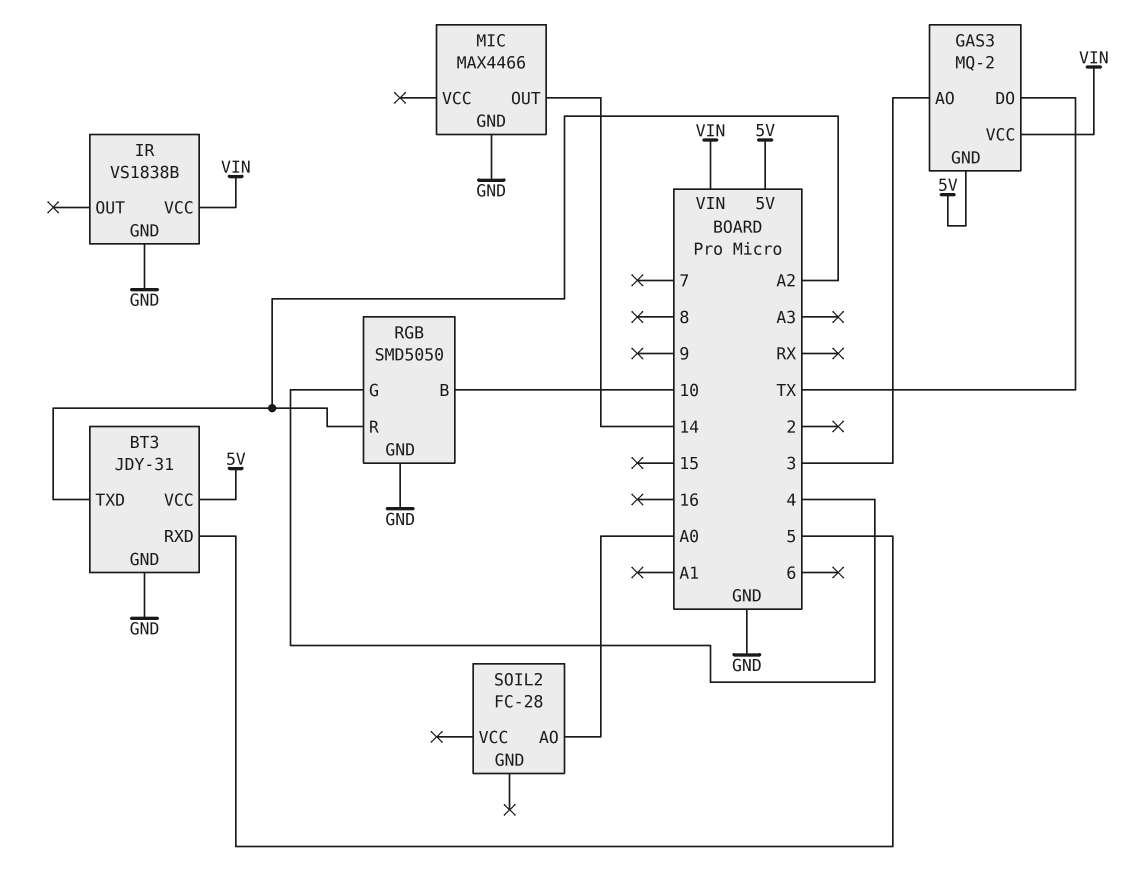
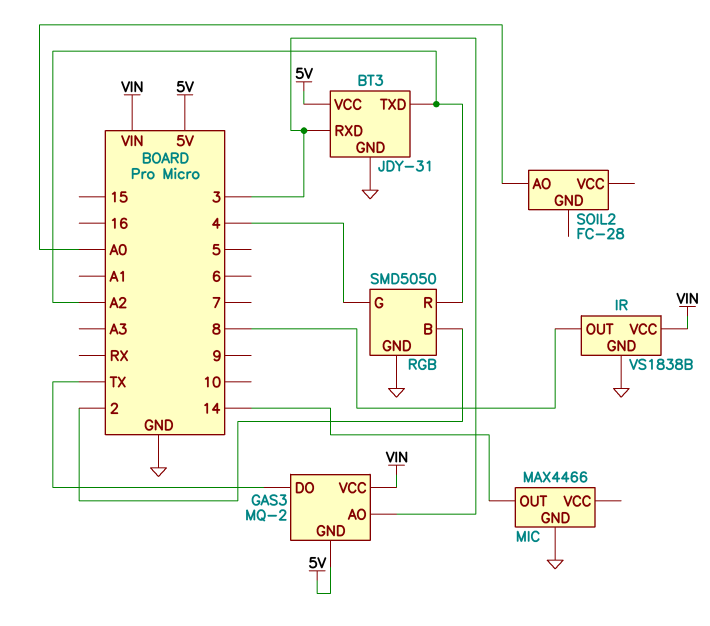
BT3 pin RXD: 5 -> 3
IR pin OUT: none -> 8
RGB pin B: 10 -> 2

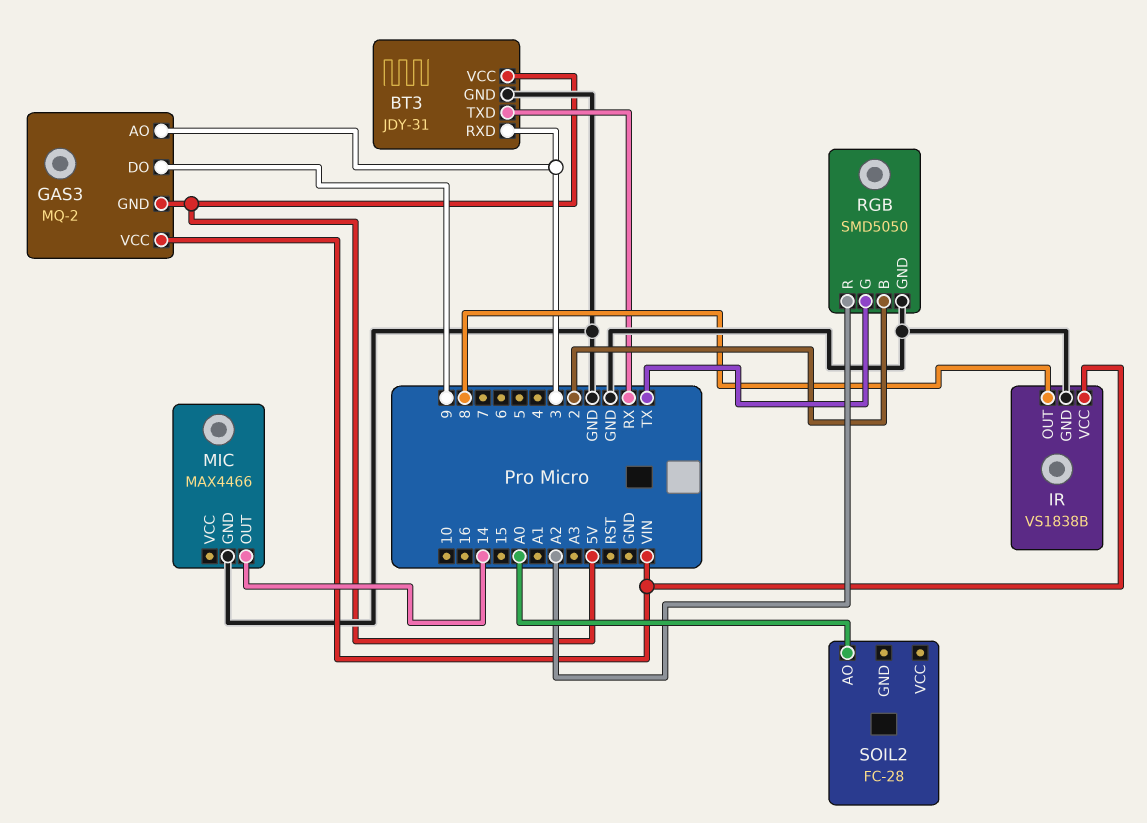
BT3 pin TXD: A2 -> RX
GAS3 pin DO: TX -> 9
RGB pin G: 4 -> TX

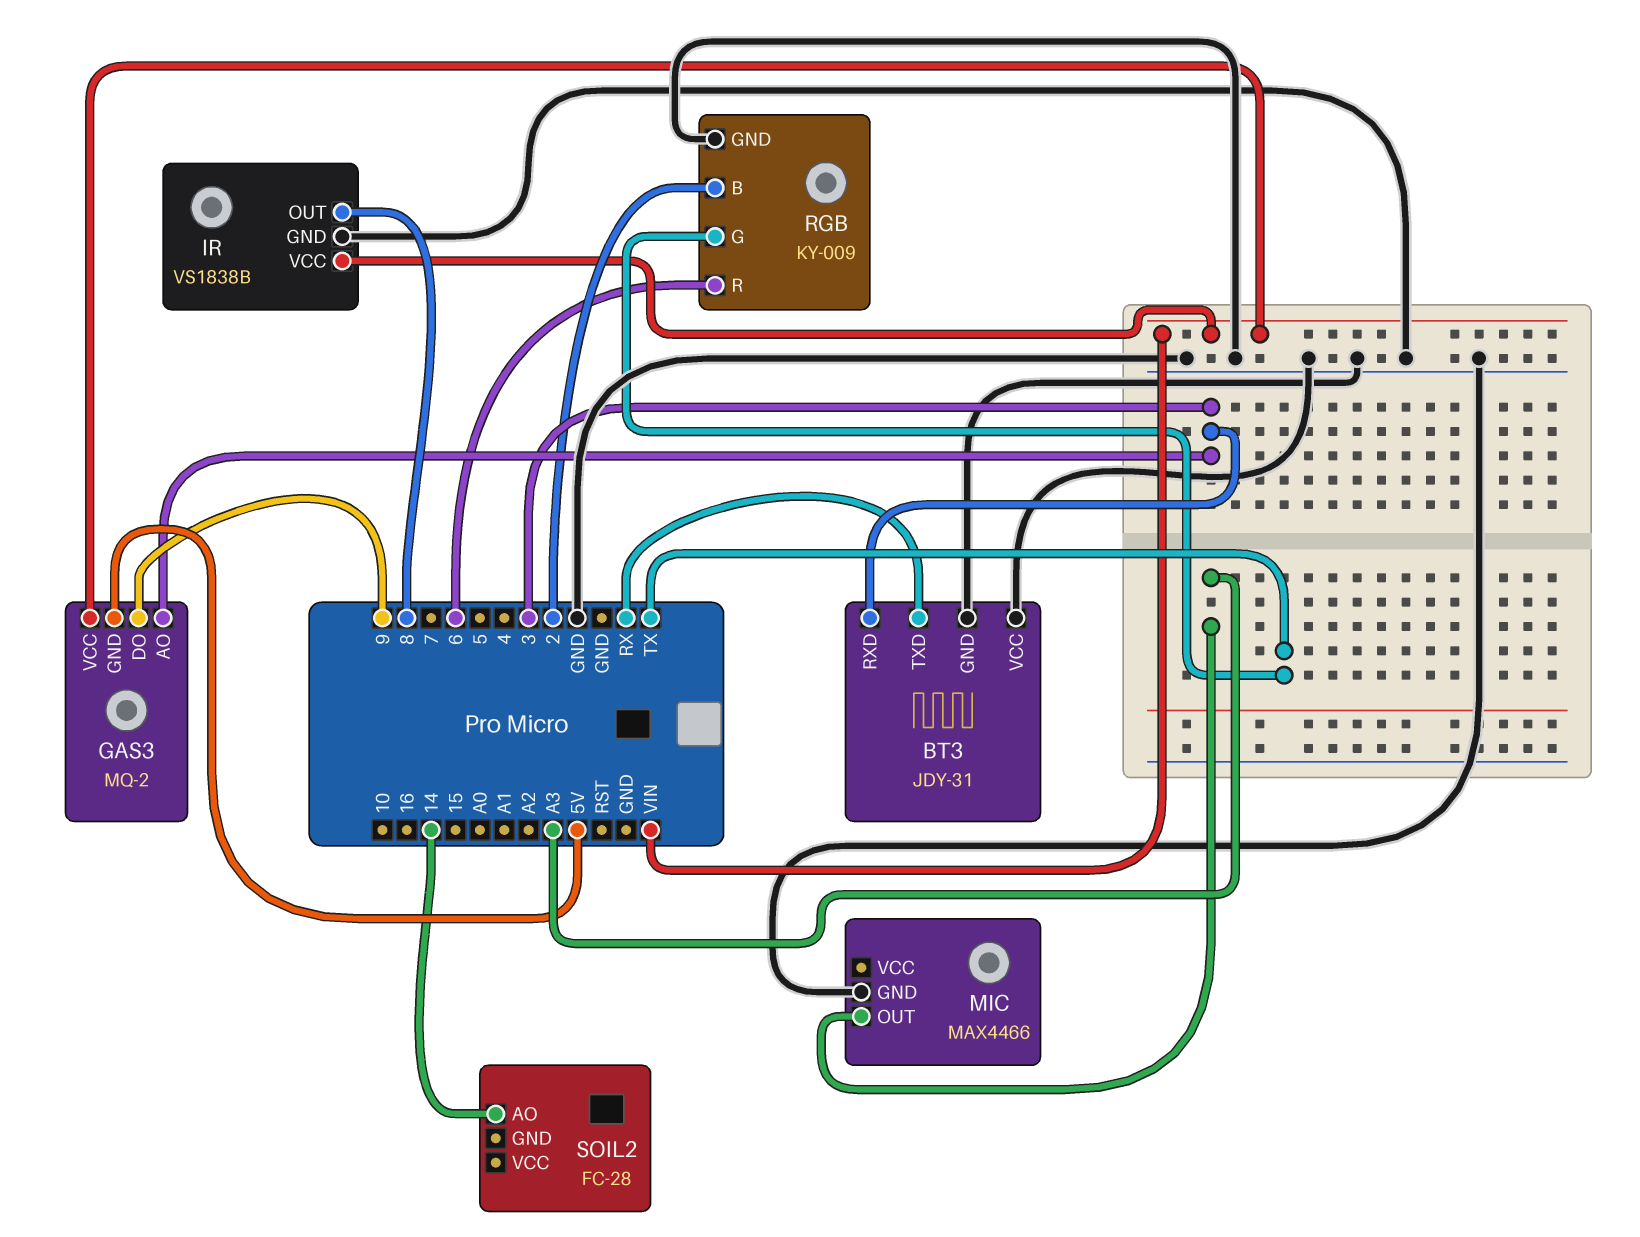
BT3 pin VCC: 5V -> GND
MIC pin OUT: 14 -> A3
RGB: SMD5050 -> KY-009
RGB pin R: A2 -> 6
SOIL2 pin AO: A0 -> 14

